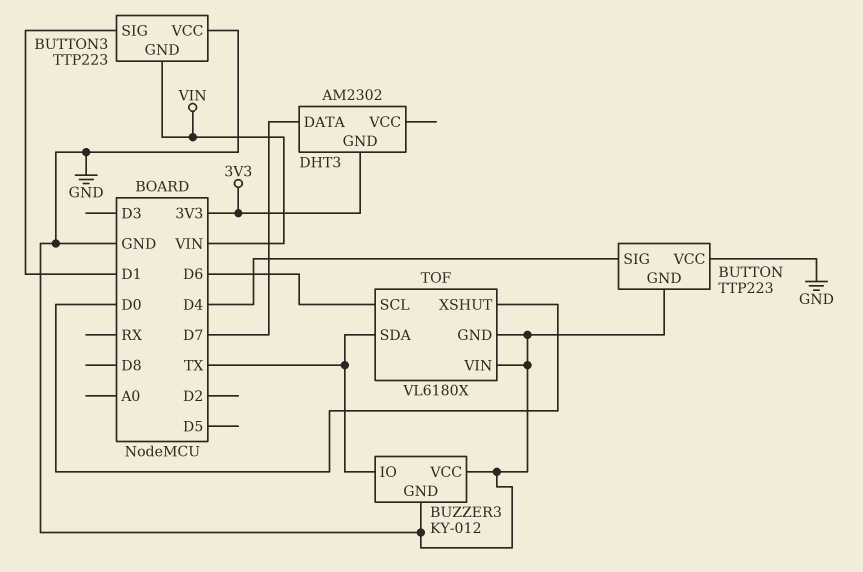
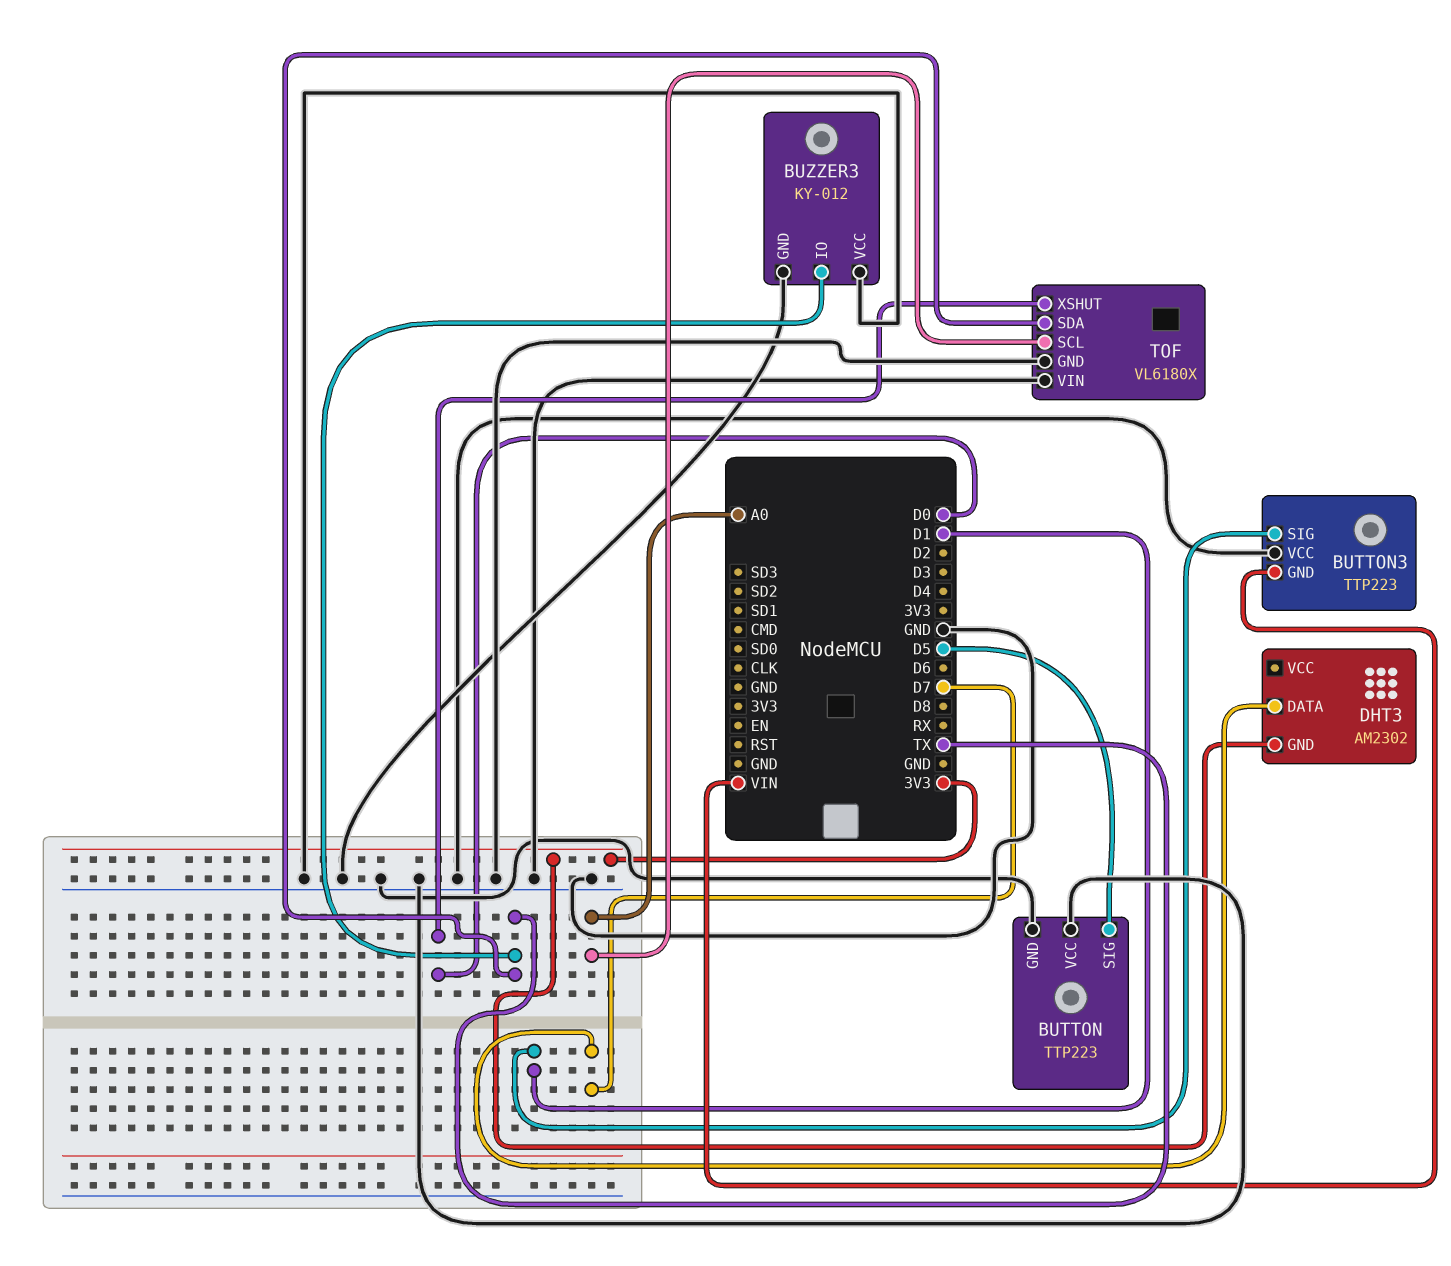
BUTTON pin SIG: D4 -> D5
TOF pin SCL: D6 -> A0

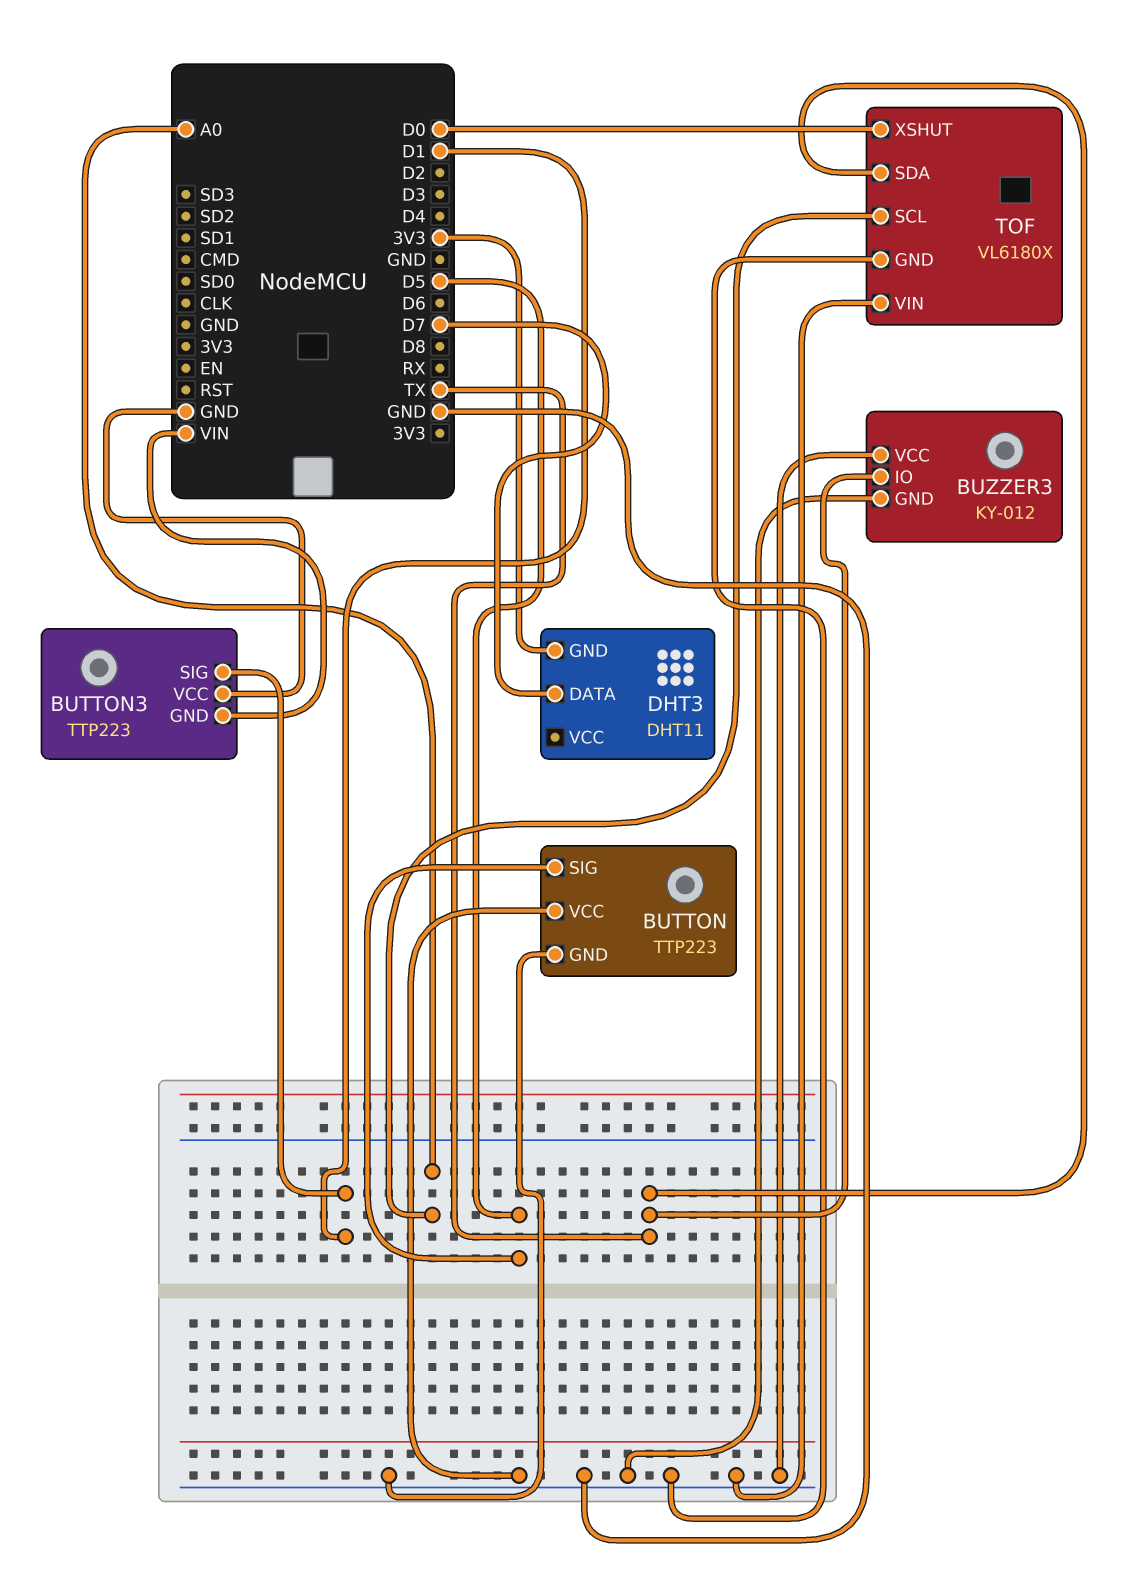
DHT3: AM2302 -> DHT11

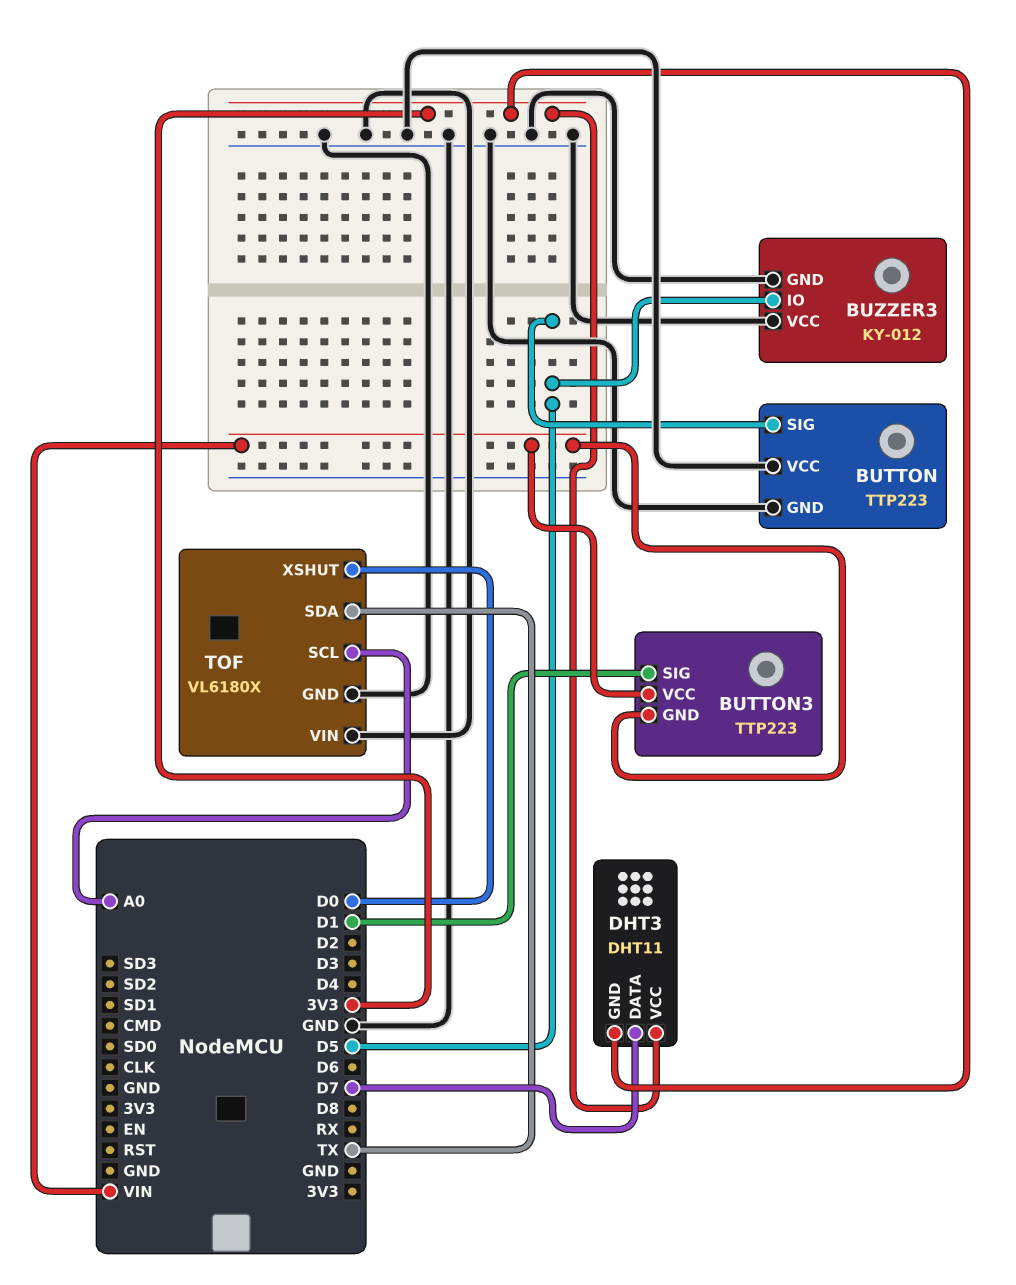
BUTTON3 pin VCC: GND -> VIN
BUZZER3 pin IO: TX -> D5
DHT3 pin VCC: none -> 3V3

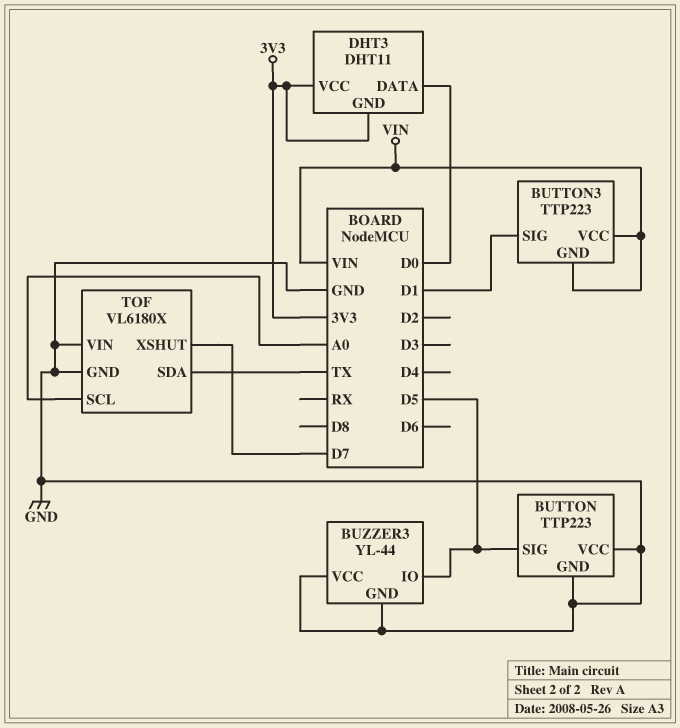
BUZZER3: KY-012 -> YL-44
DHT3 pin DATA: D7 -> D0
TOF pin XSHUT: D0 -> D7

